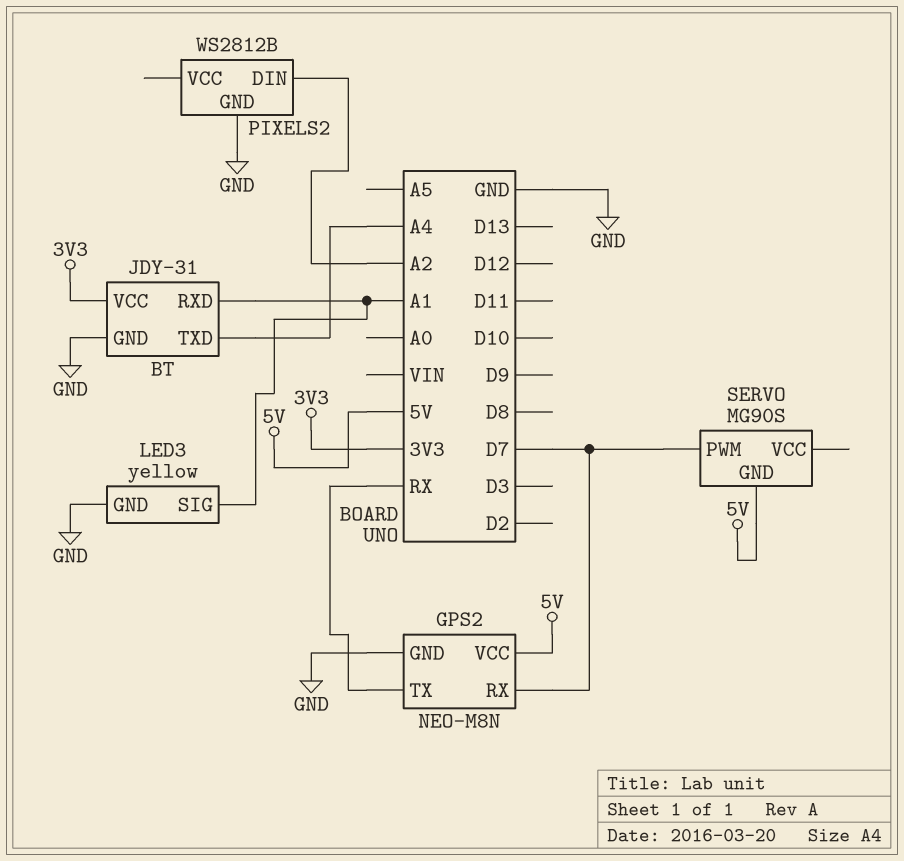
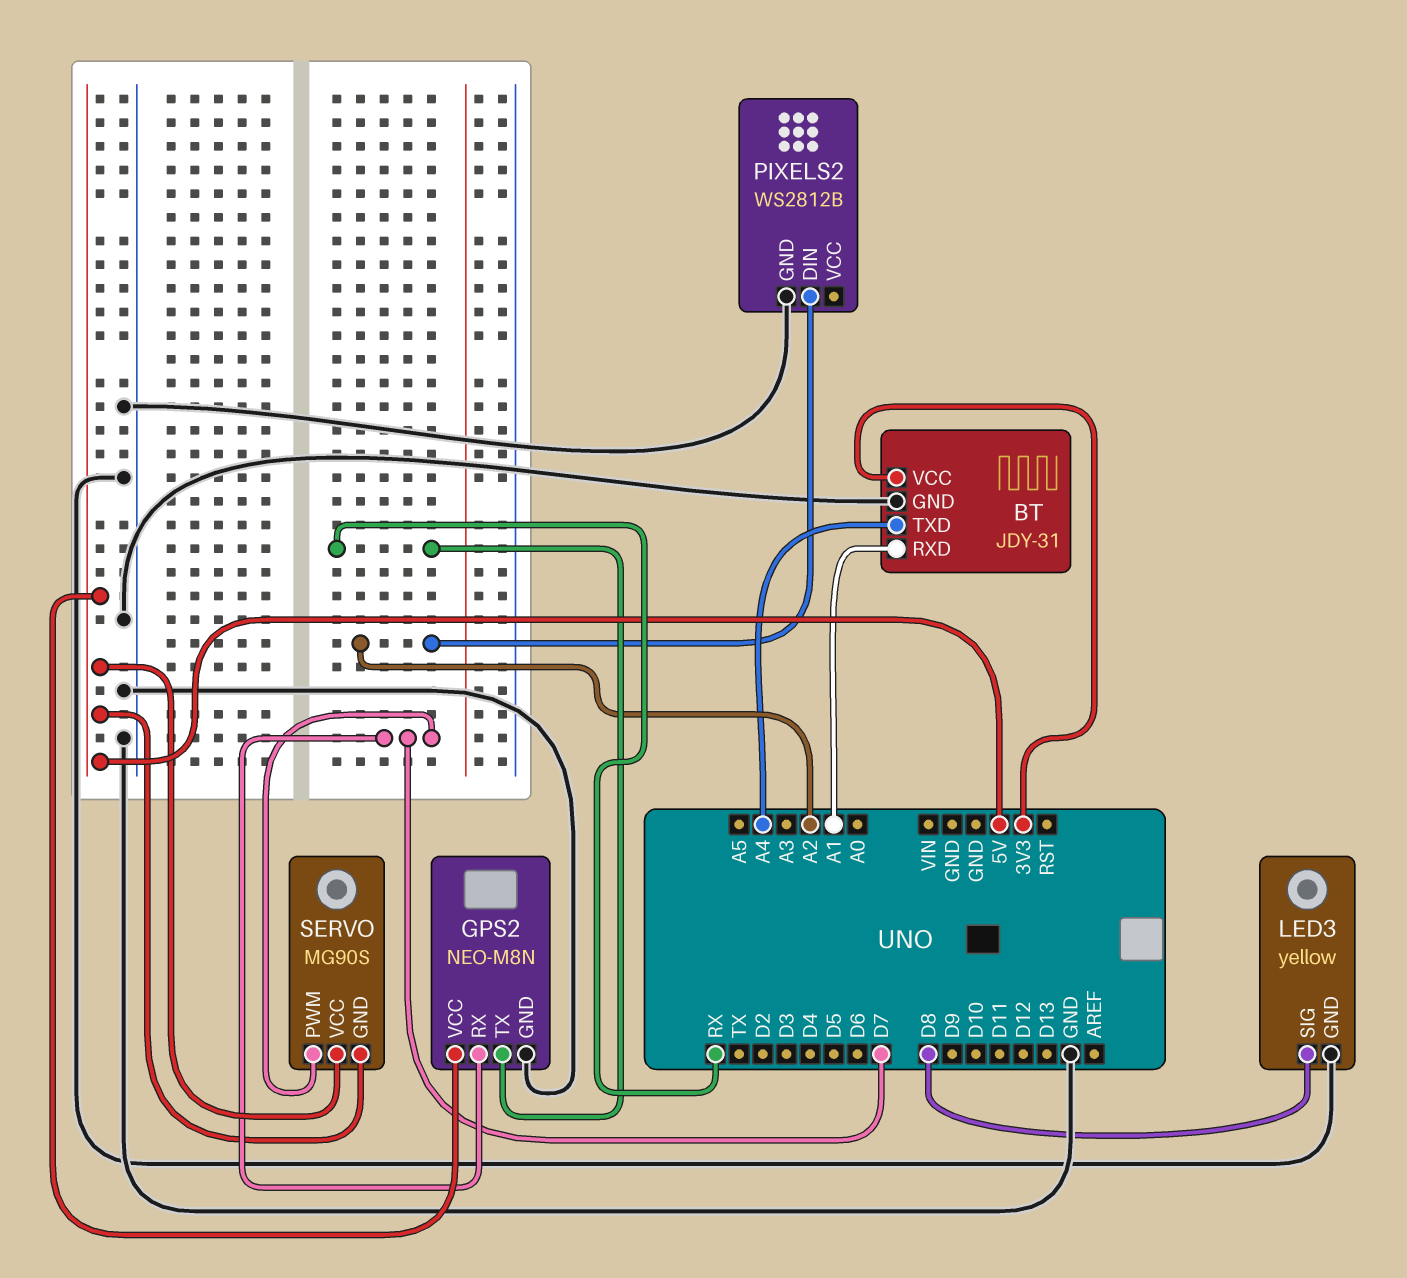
LED3 pin SIG: A1 -> D8
SERVO pin VCC: none -> 5V

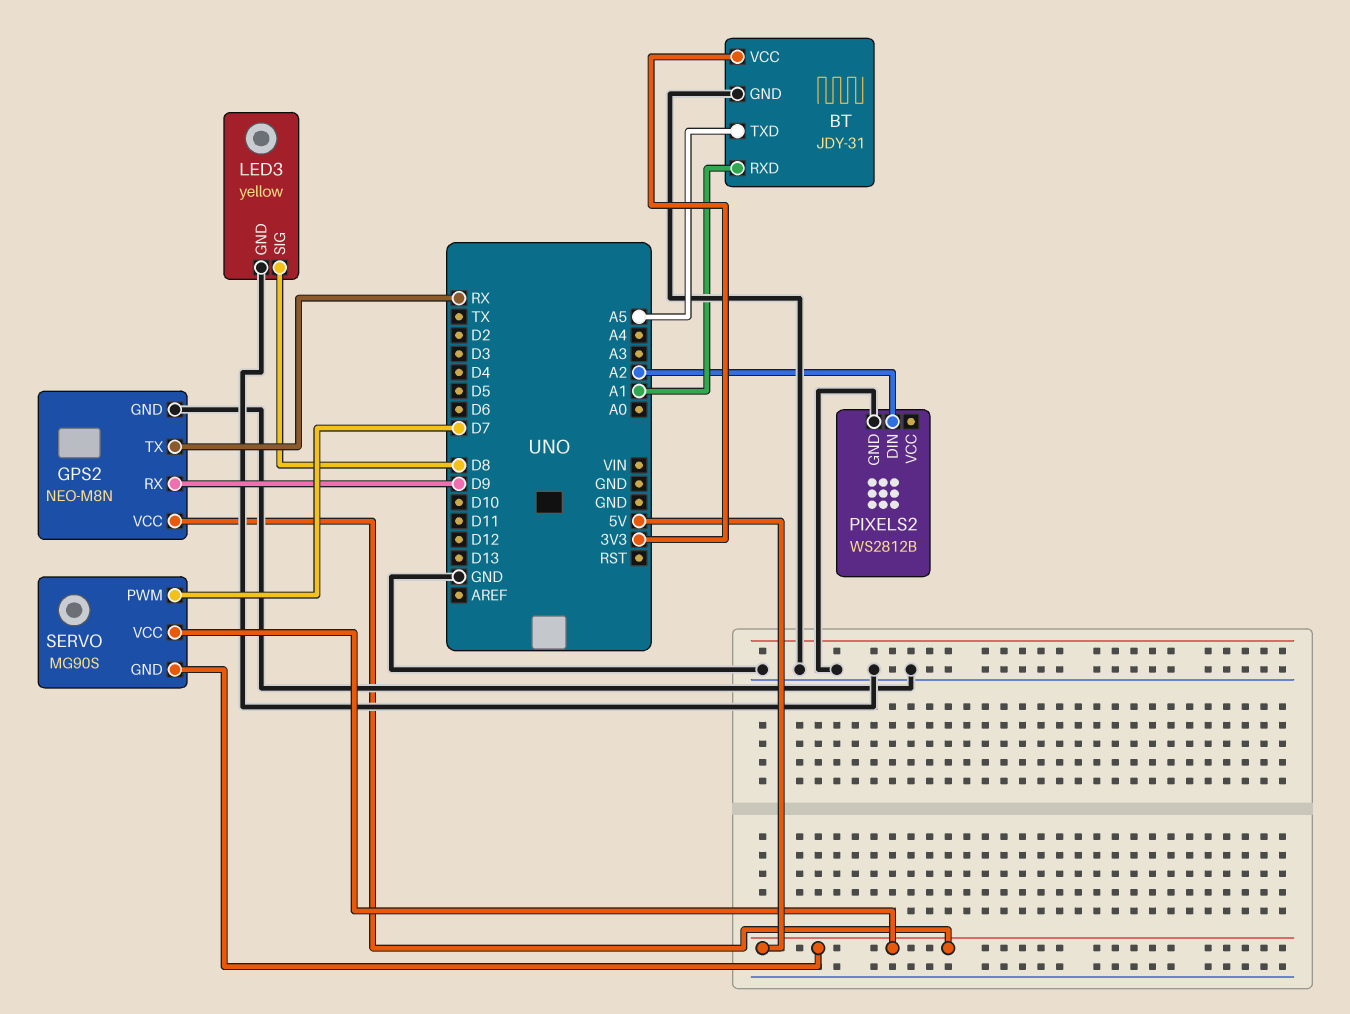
BT pin TXD: A4 -> A5
GPS2 pin RX: D7 -> D9

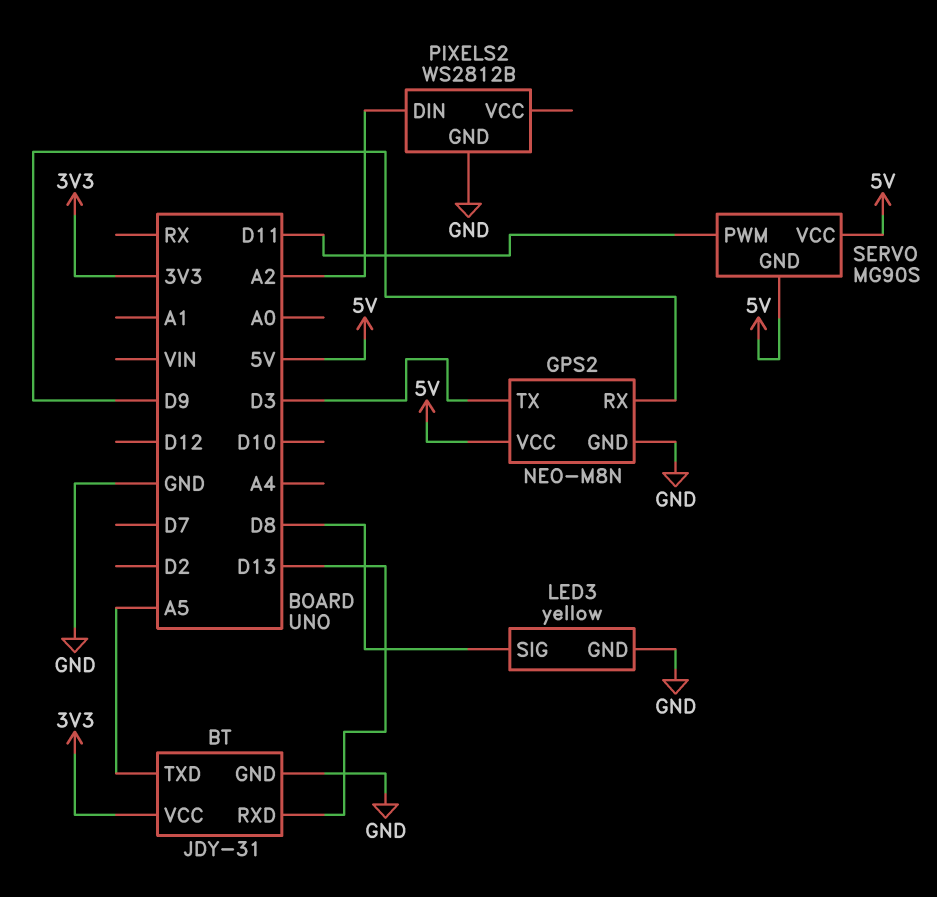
BT pin RXD: A1 -> D13
GPS2 pin TX: RX -> D3
SERVO pin PWM: D7 -> D11

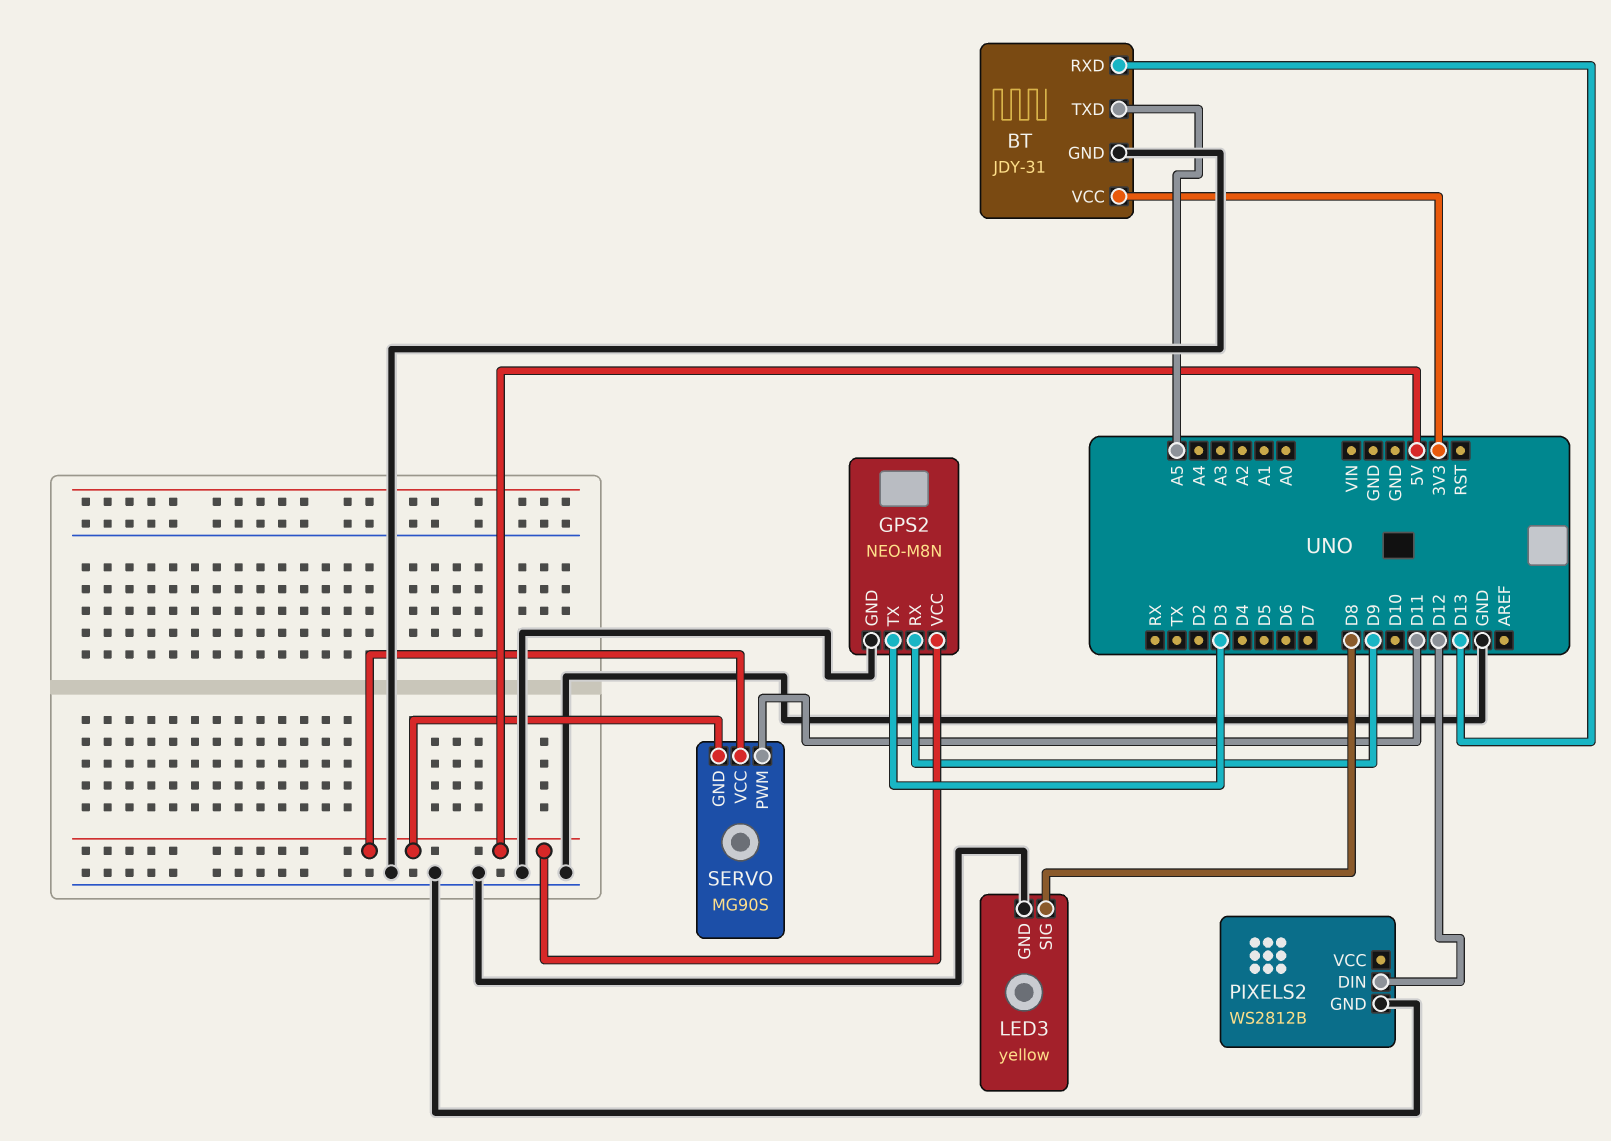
PIXELS2 pin DIN: A2 -> D12

